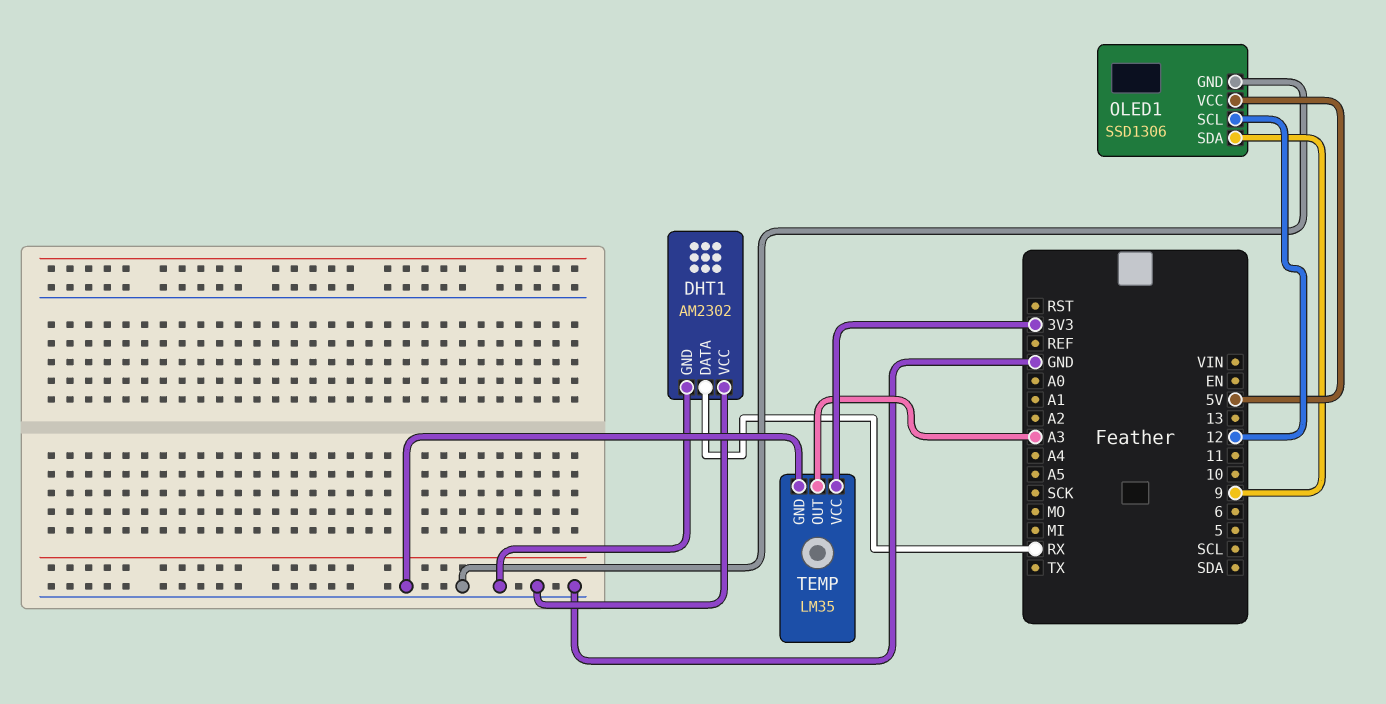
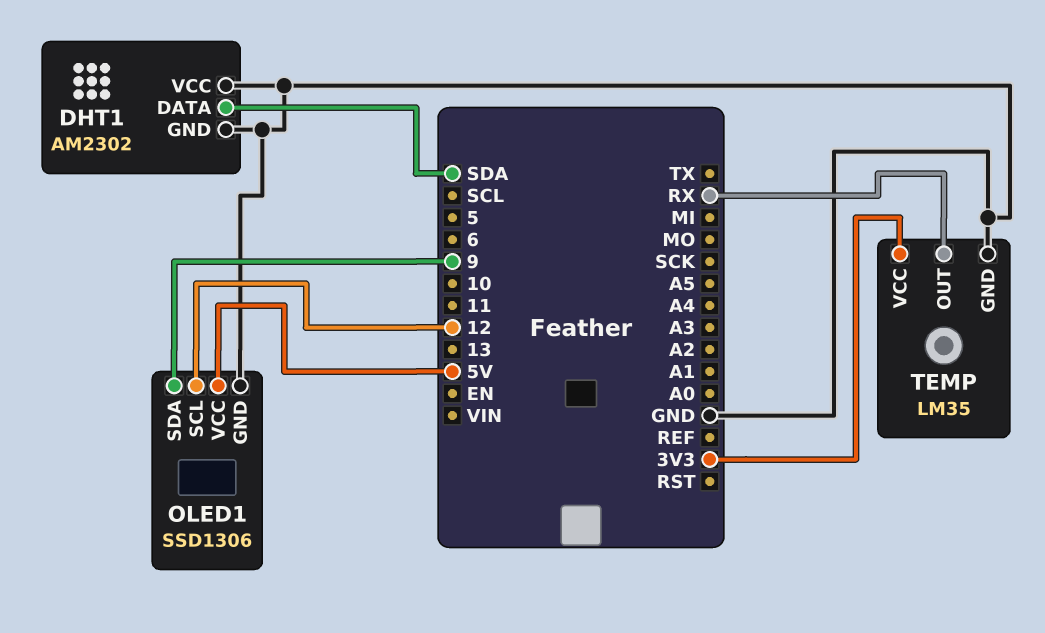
DHT1 pin DATA: RX -> SDA
TEMP pin OUT: A3 -> RX

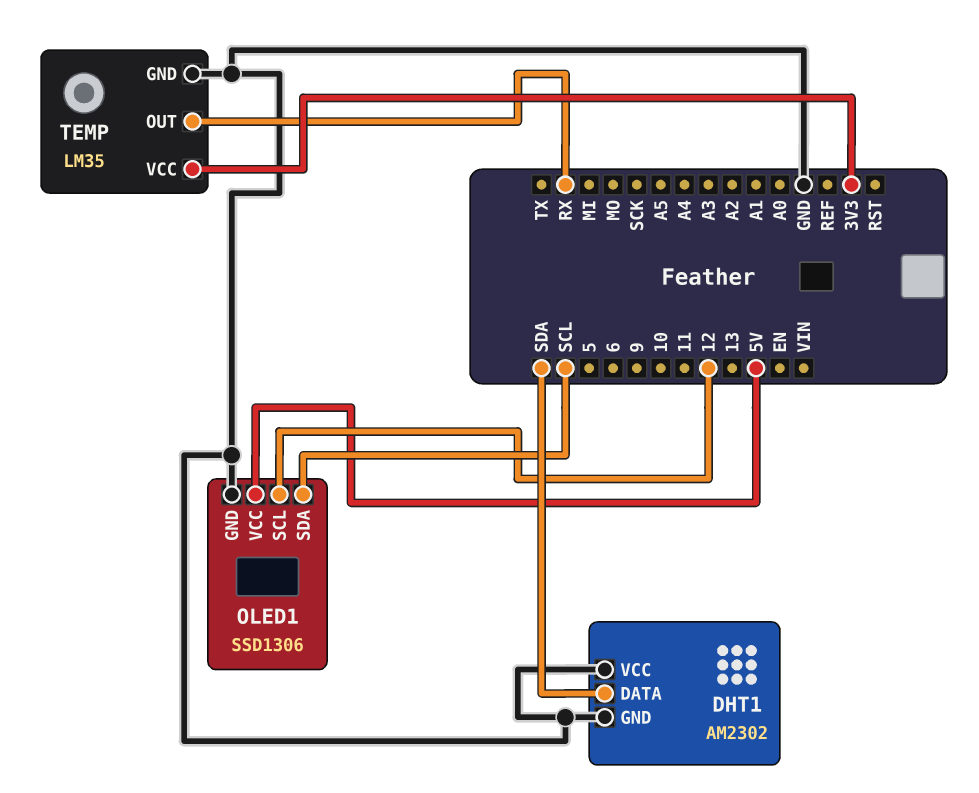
OLED1 pin SDA: 9 -> SCL

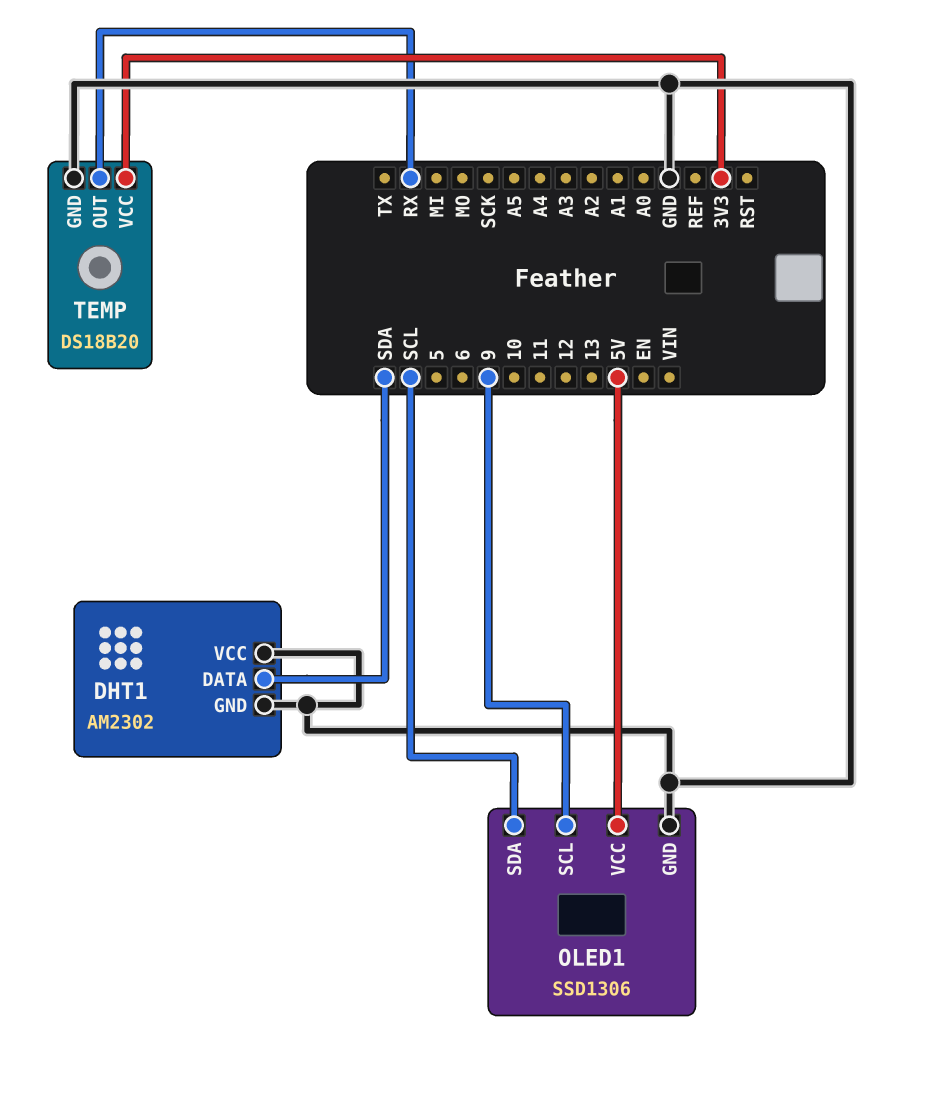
OLED1 pin SCL: 12 -> 9
TEMP: LM35 -> DS18B20

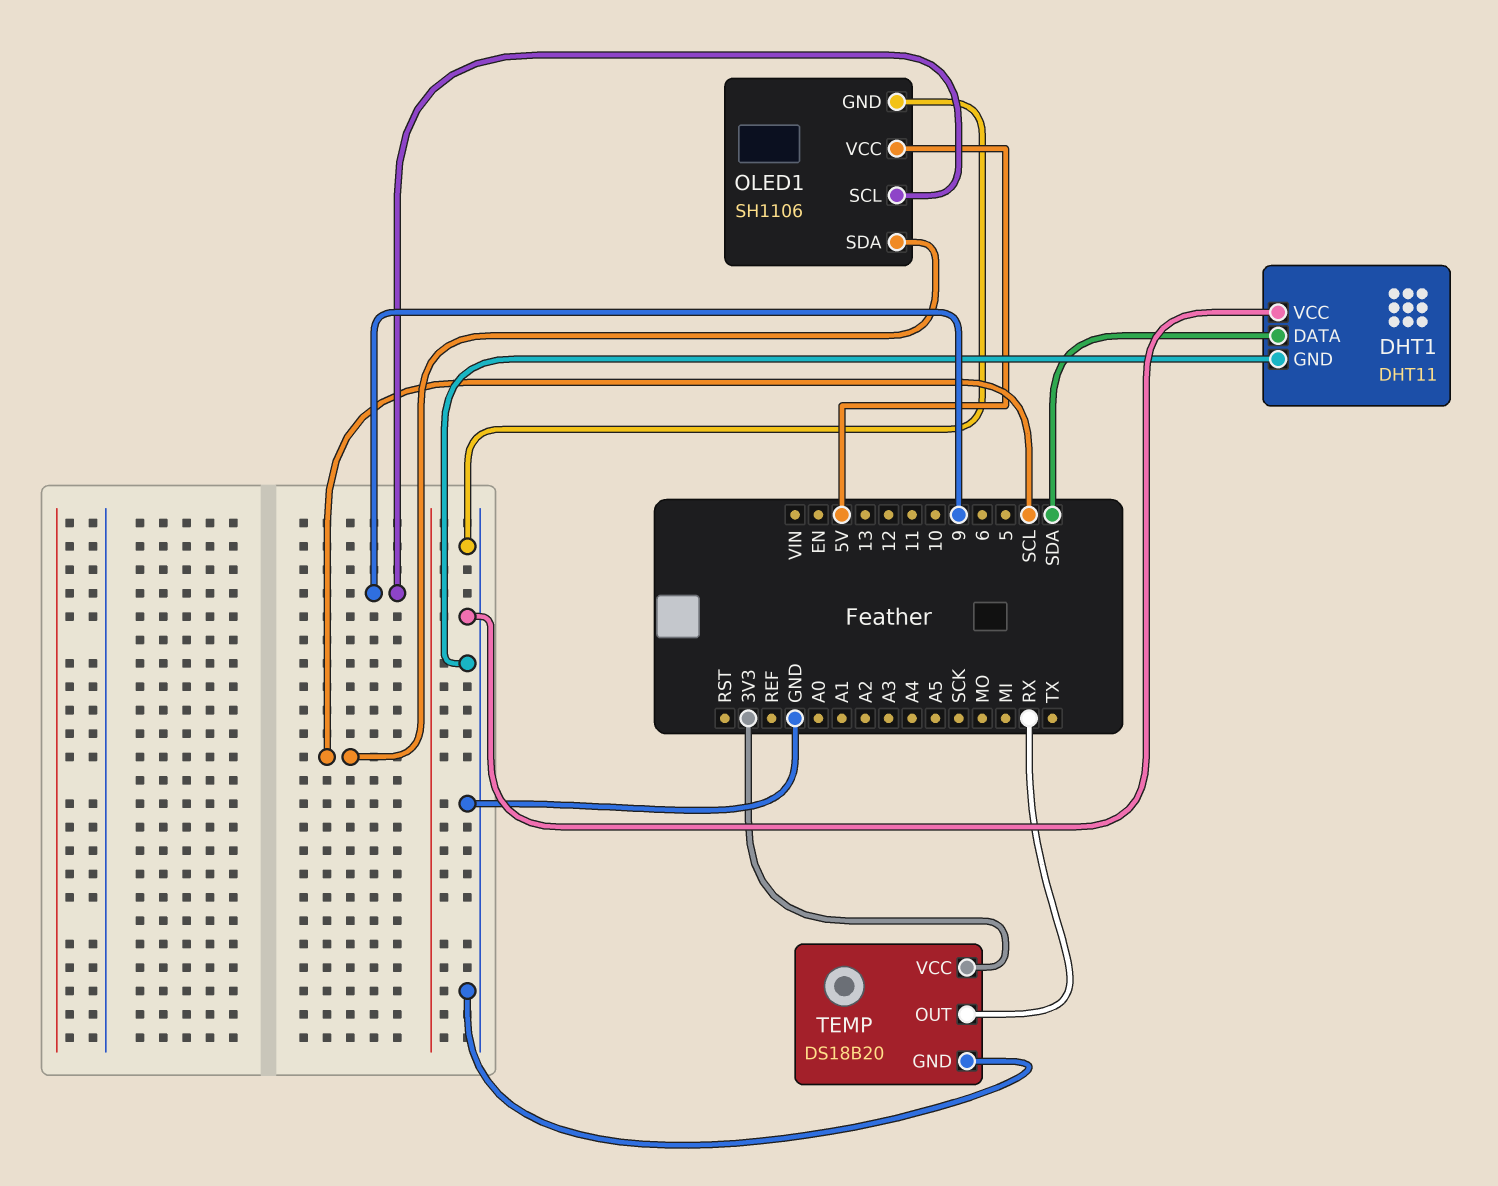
DHT1: AM2302 -> DHT11
OLED1: SSD1306 -> SH1106

